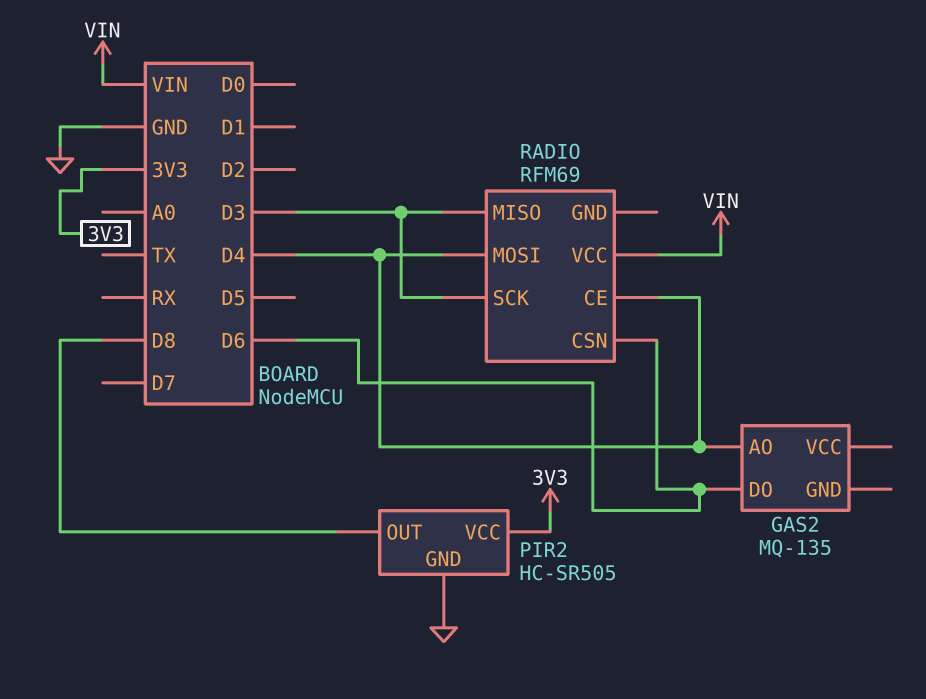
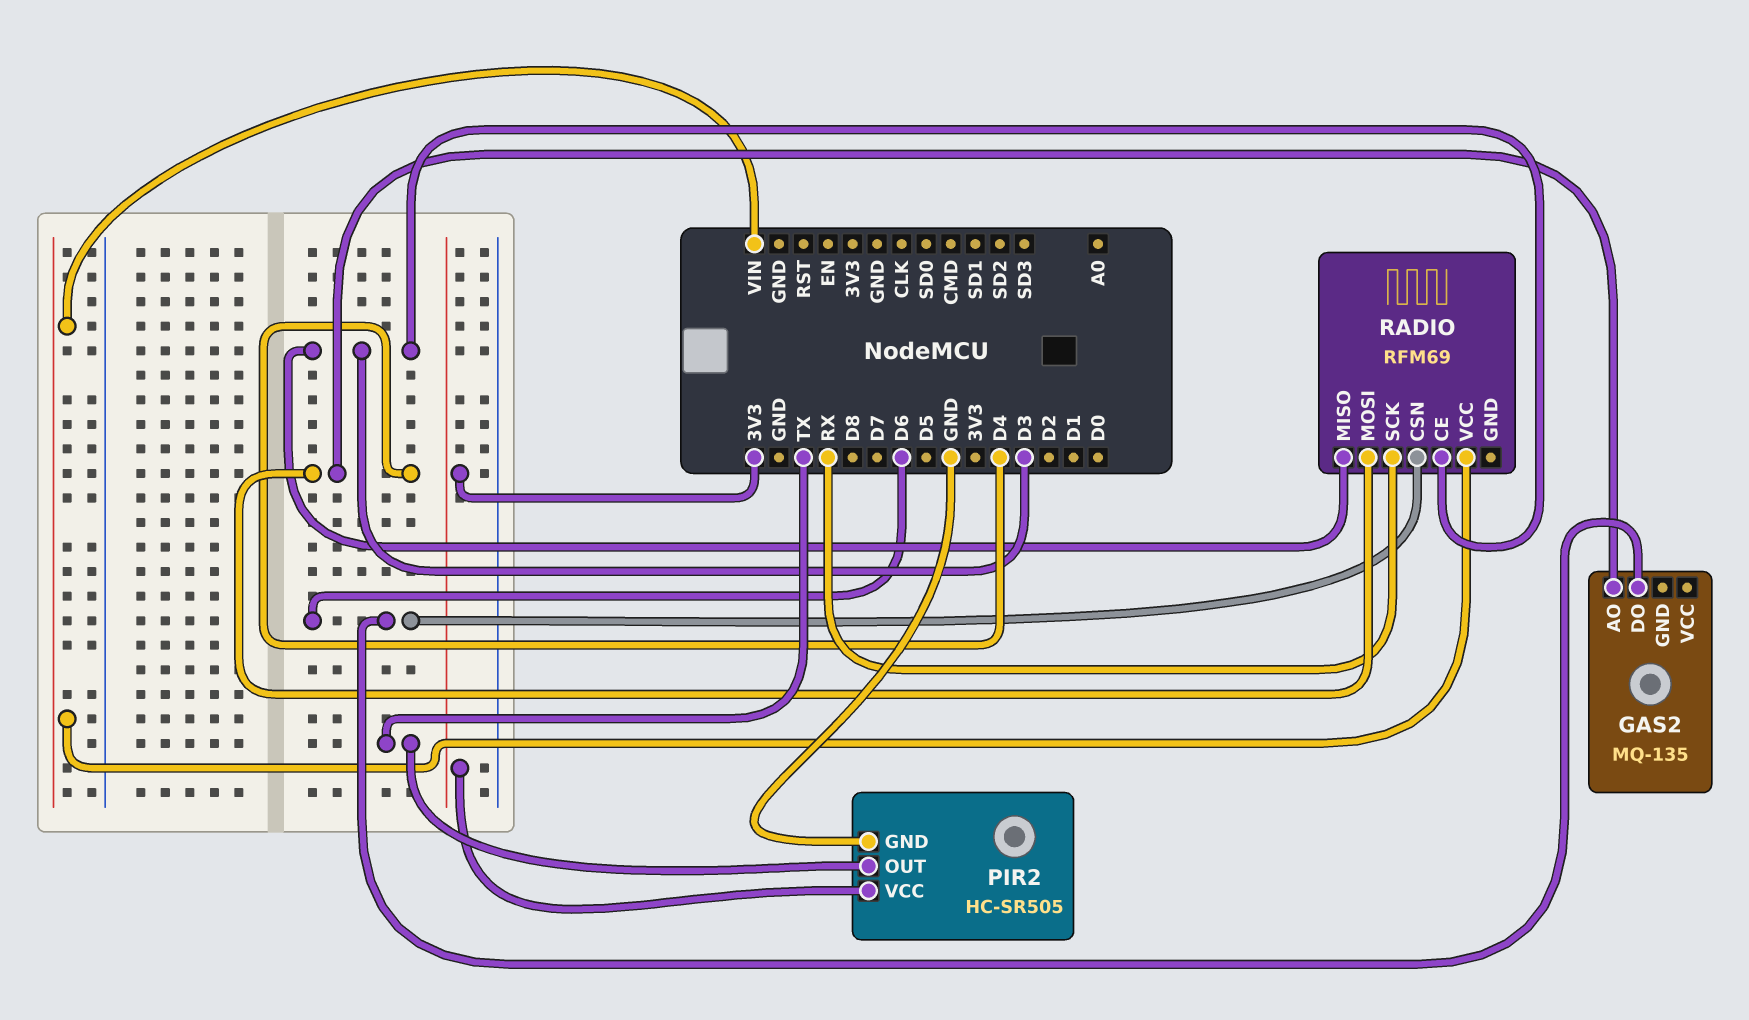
PIR2 pin OUT: D8 -> TX
RADIO pin CE: D4 -> D3
RADIO pin SCK: D3 -> RX

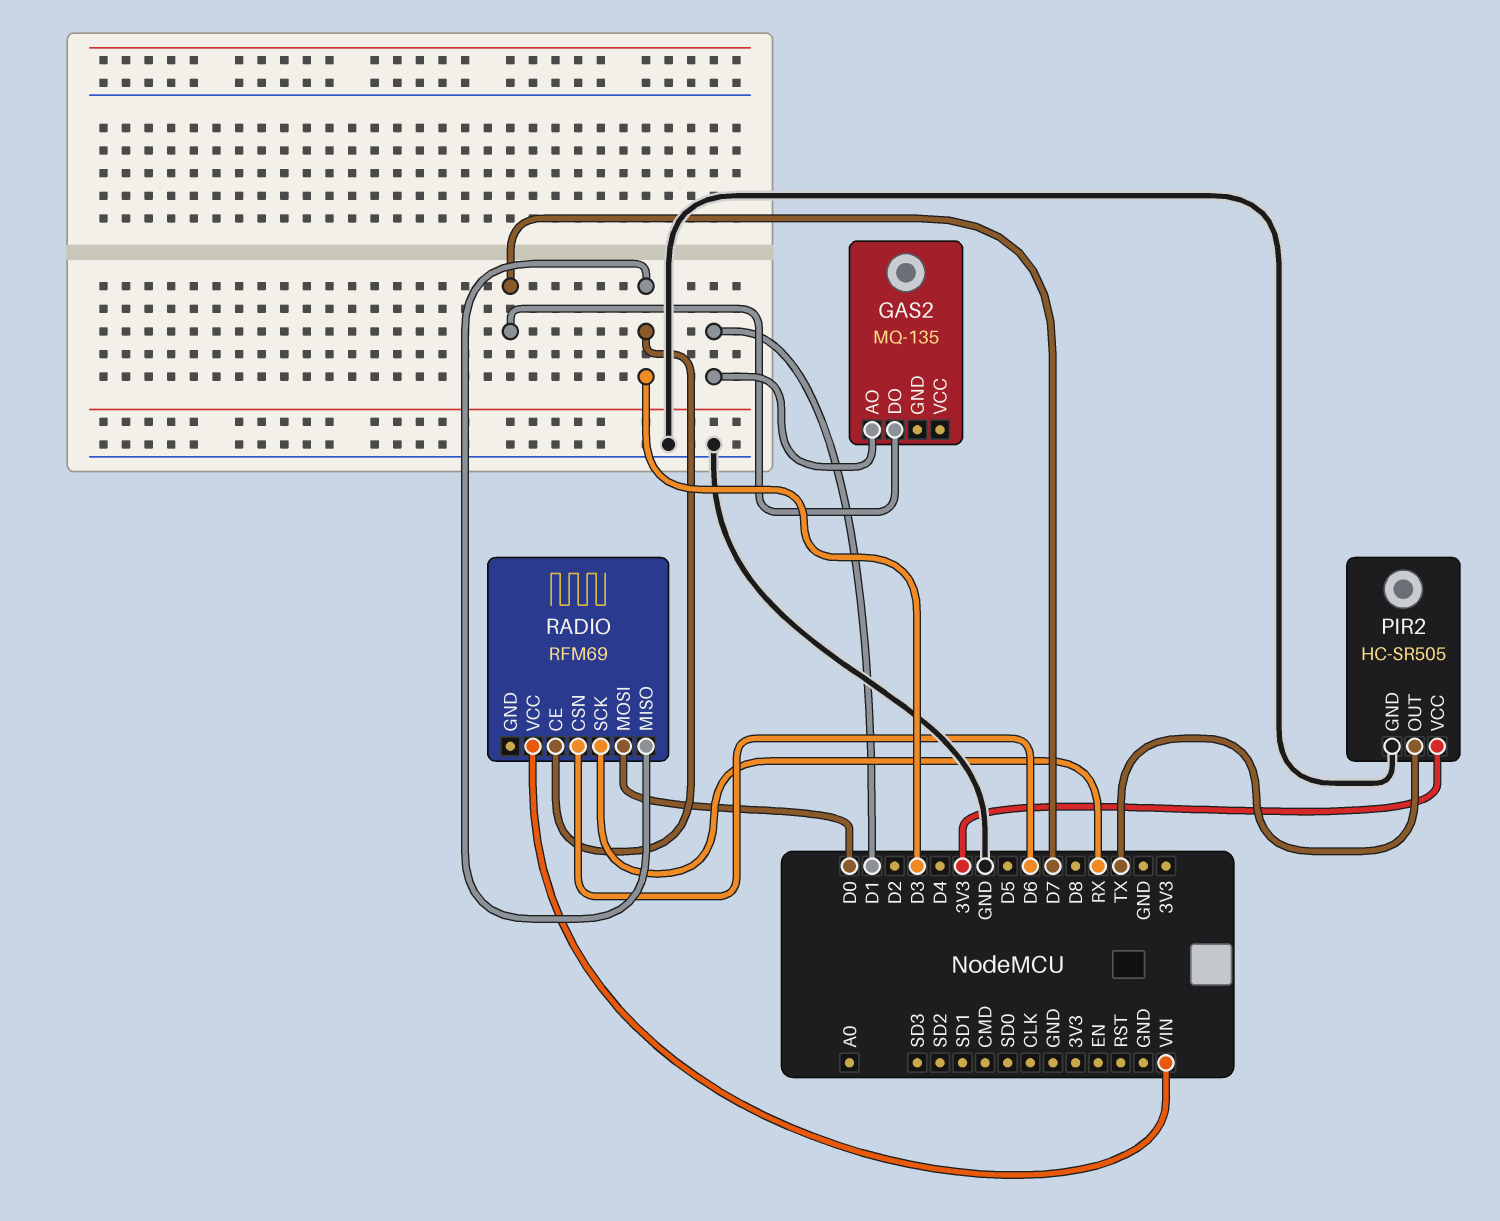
GAS2 pin AO: D4 -> D1
GAS2 pin DO: D6 -> D7
RADIO pin MOSI: D4 -> D0

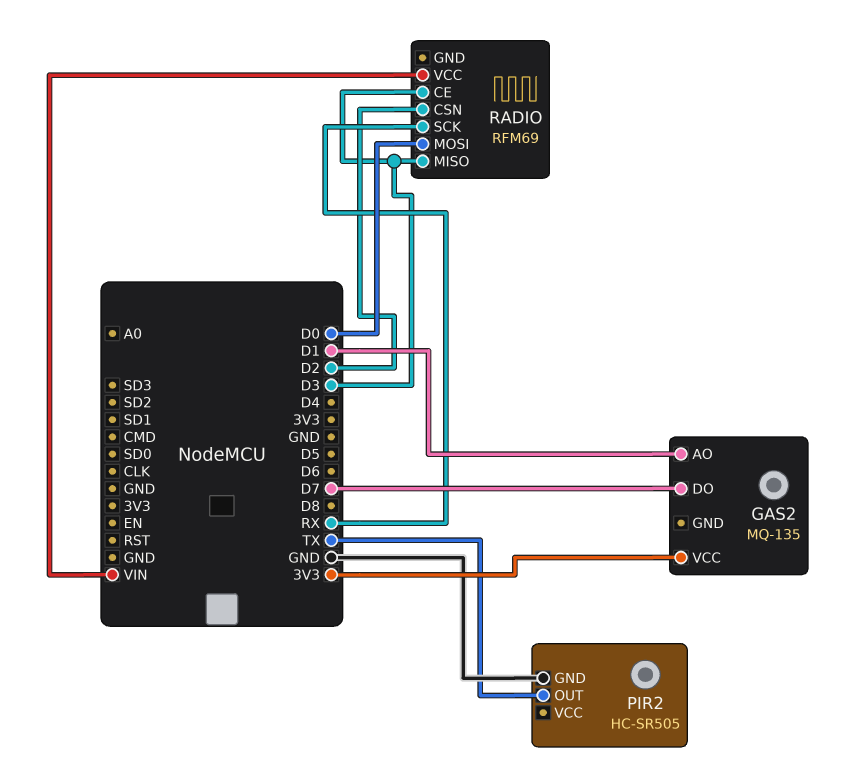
GAS2 pin VCC: none -> 3V3
PIR2 pin VCC: 3V3 -> none
RADIO pin CSN: D6 -> D2

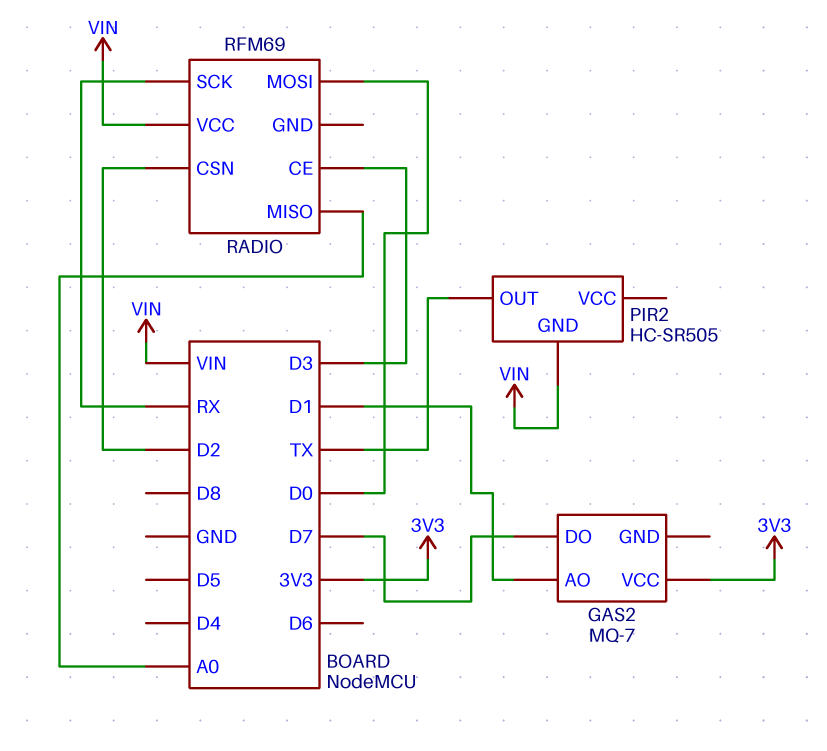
GAS2: MQ-135 -> MQ-7
PIR2 pin GND: GND -> VIN
RADIO pin MISO: D3 -> A0

